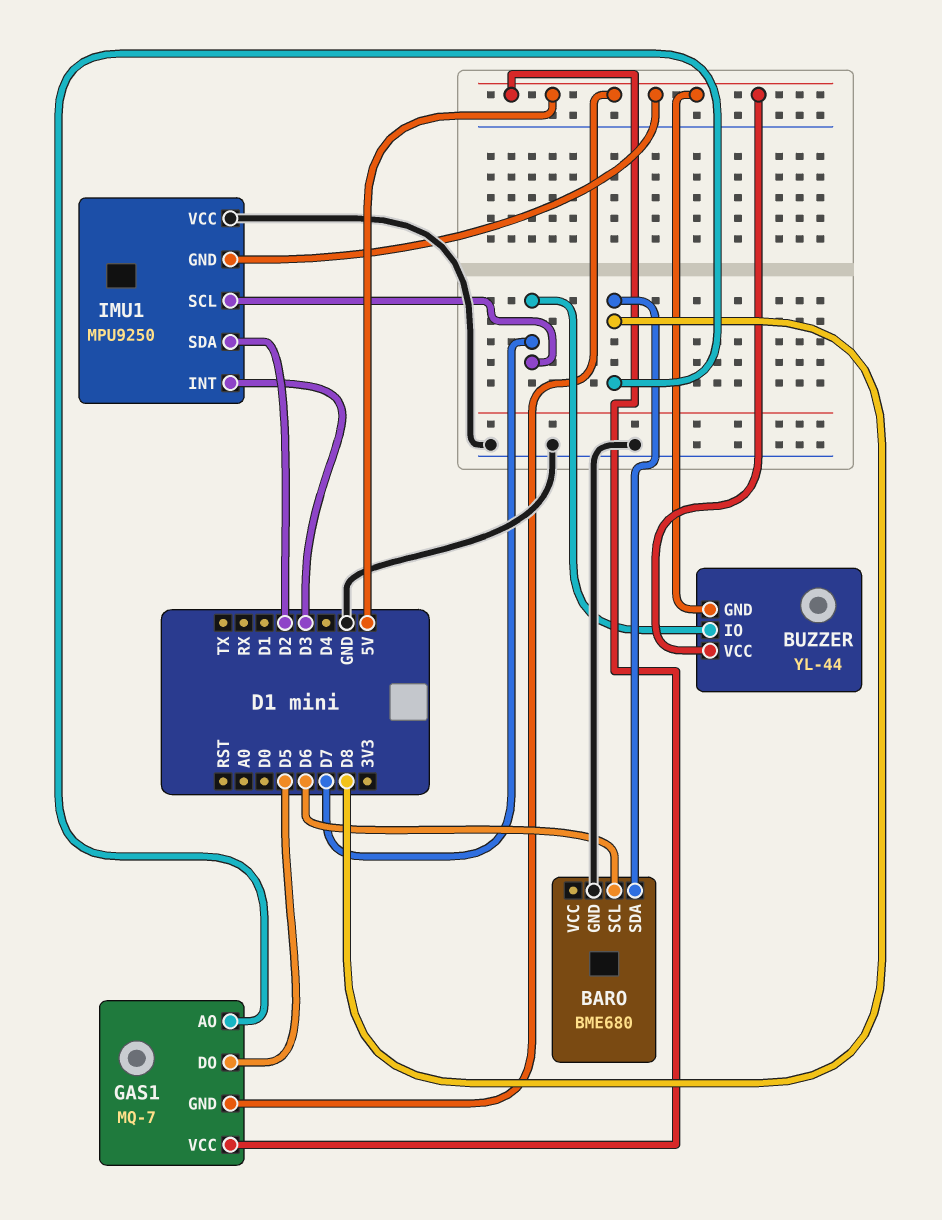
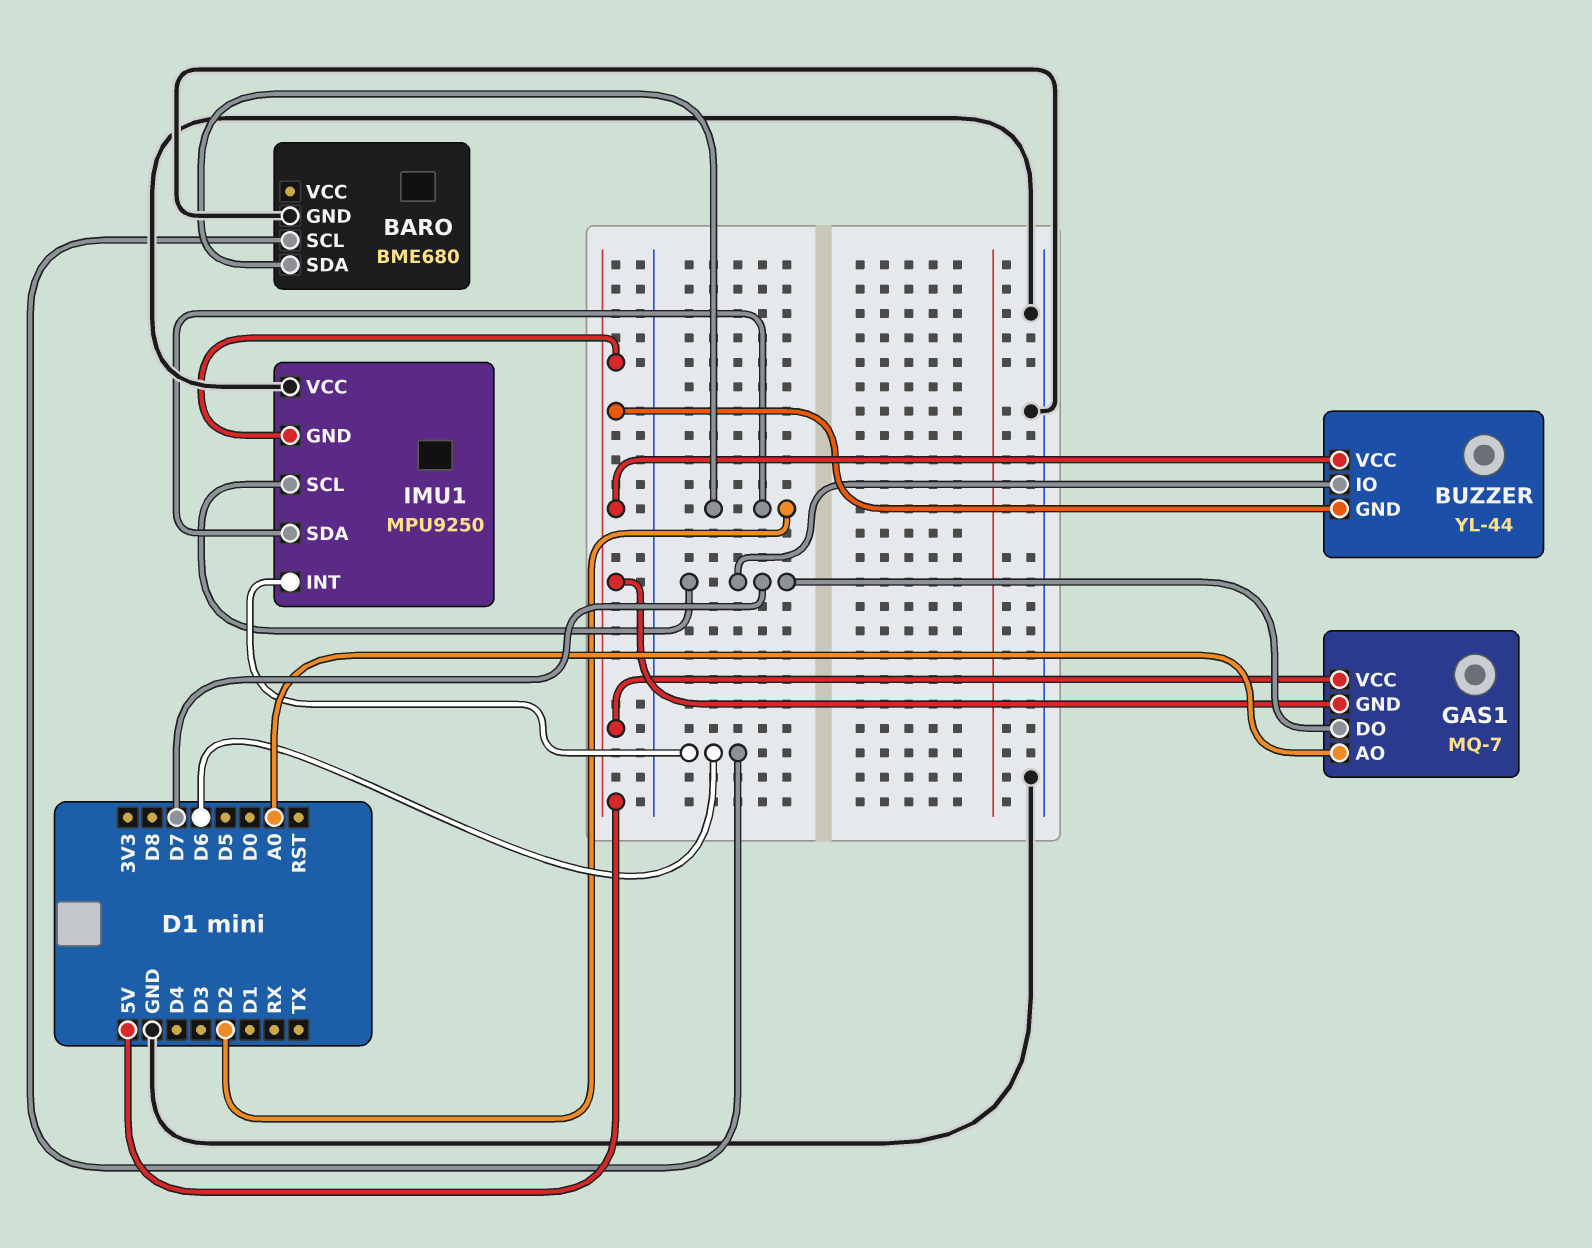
BARO pin SDA: D8 -> D2
GAS1 pin AO: D8 -> A0
GAS1 pin DO: D5 -> D7
IMU1 pin INT: D3 -> D6

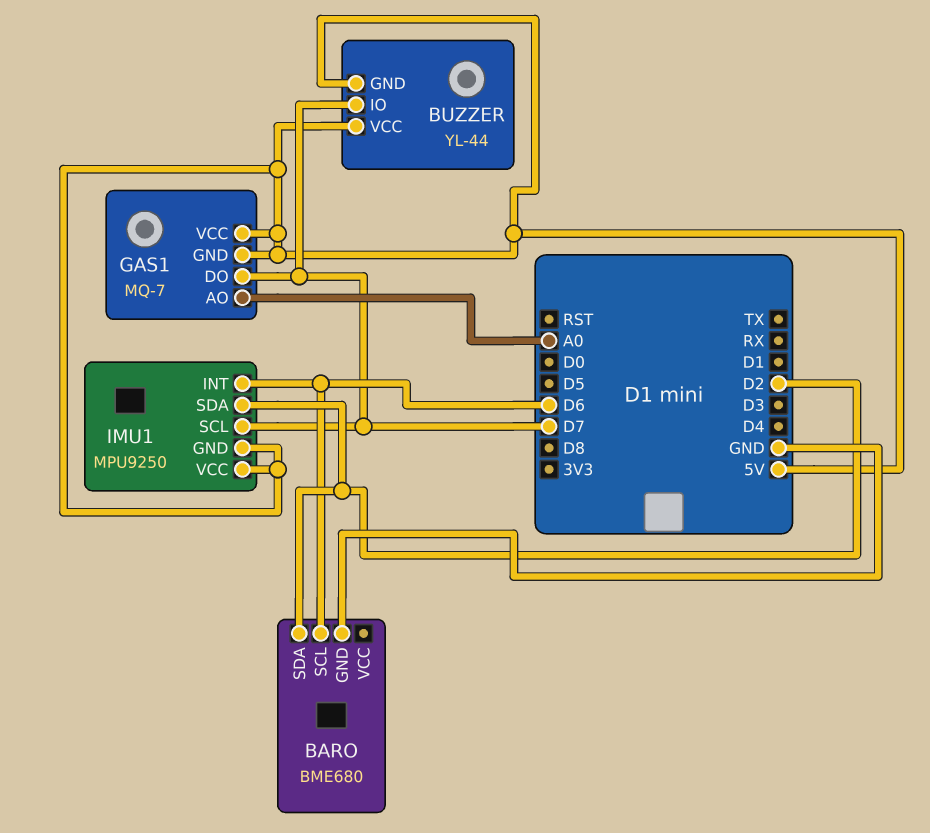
IMU1 pin VCC: GND -> 5V

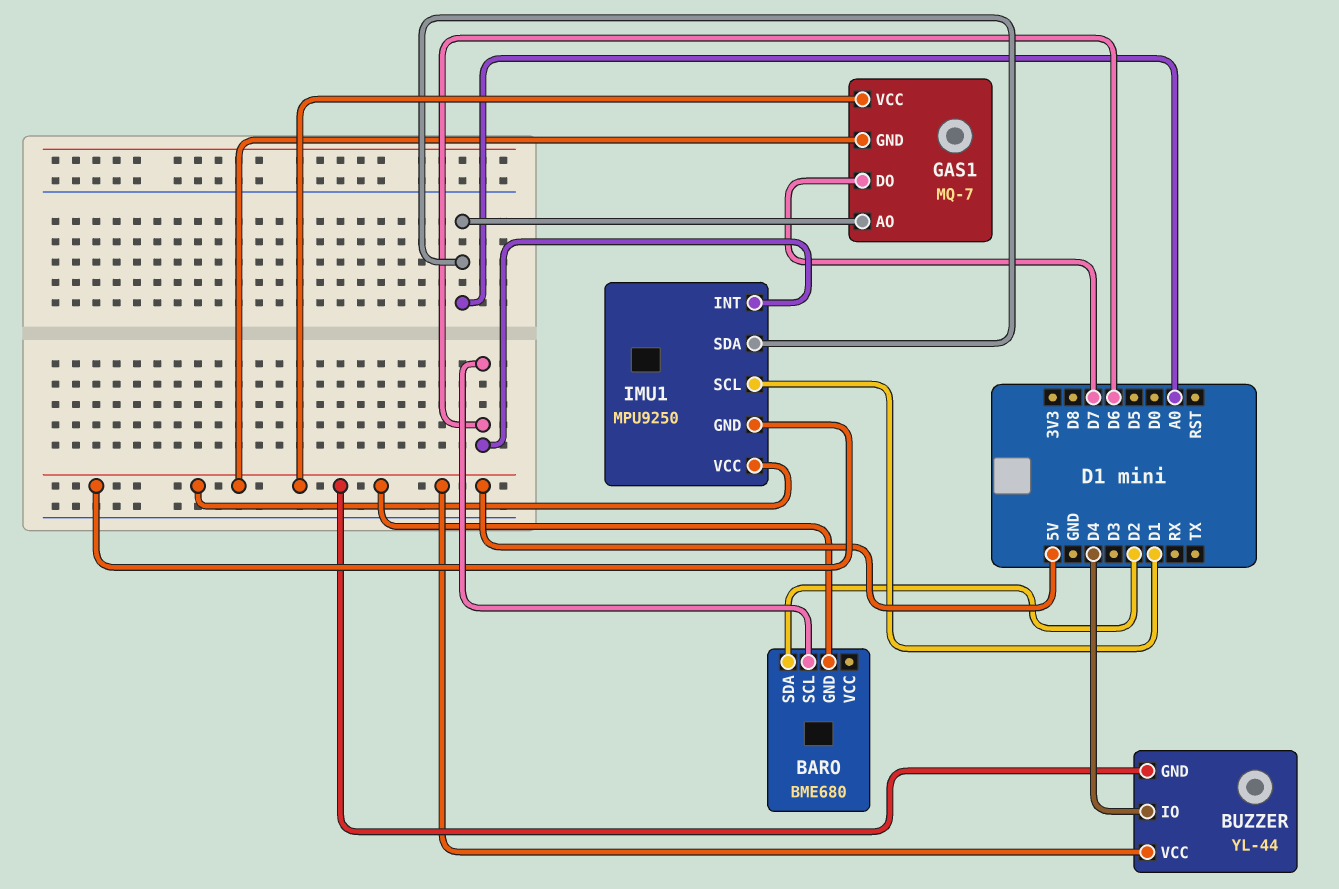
BARO pin GND: GND -> 5V
BUZZER pin IO: D7 -> D4
IMU1 pin SCL: D7 -> D1
IMU1 pin SDA: D2 -> A0

